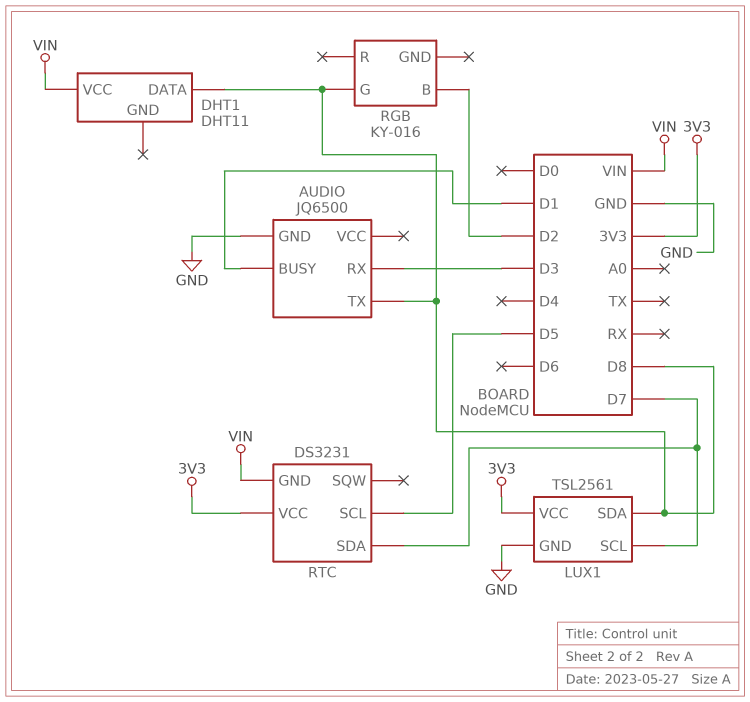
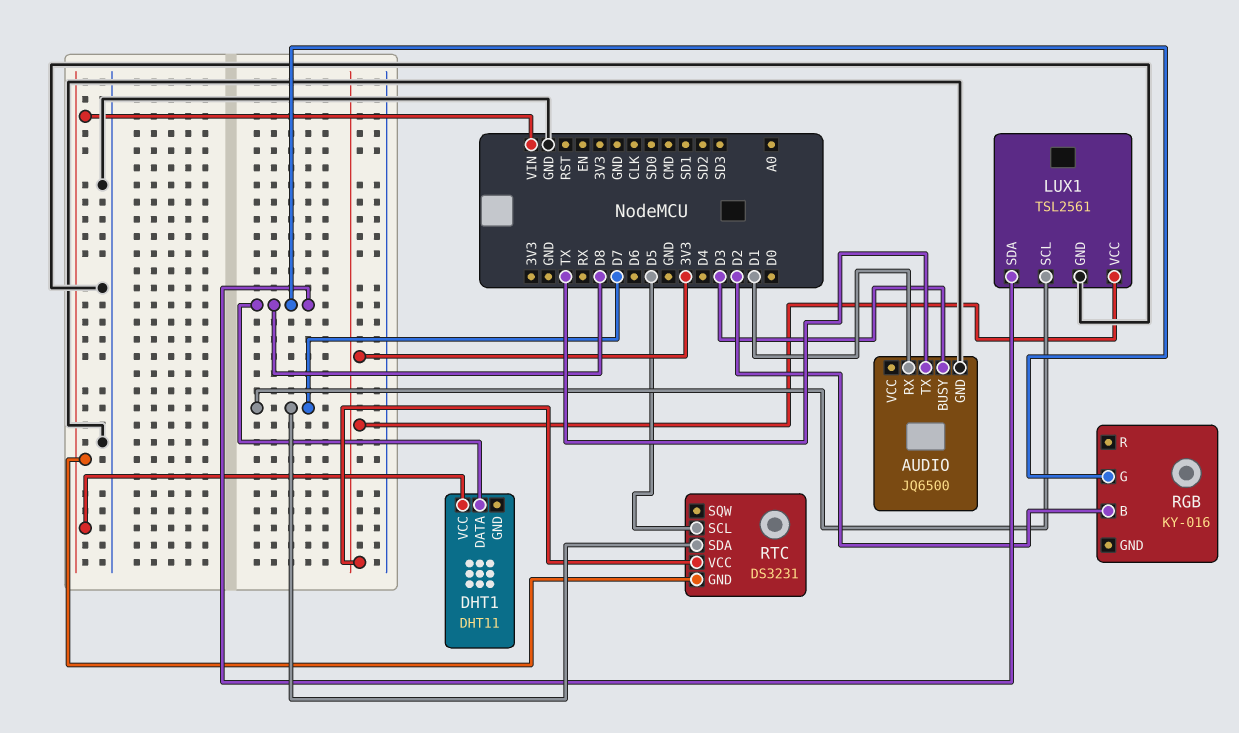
AUDIO pin BUSY: D1 -> D3
AUDIO pin RX: D3 -> D1
AUDIO pin TX: D8 -> TX

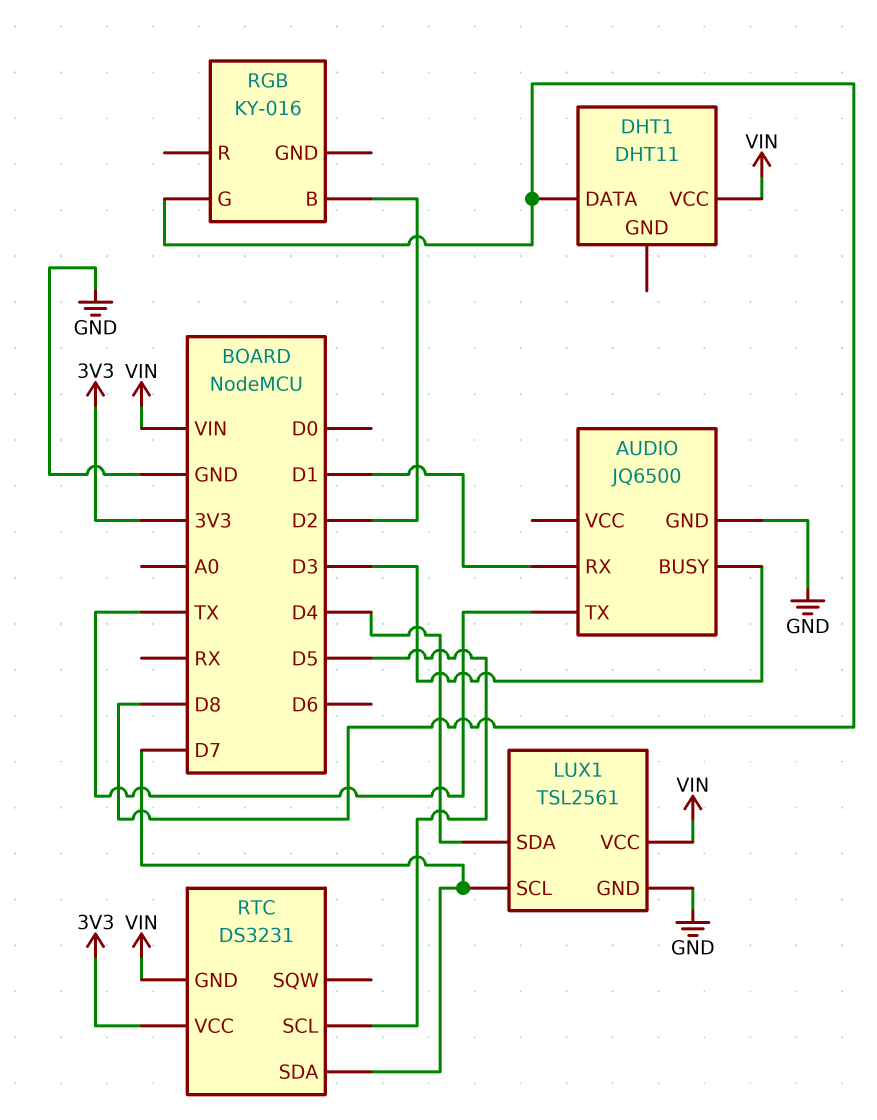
LUX1 pin SDA: D8 -> D4
LUX1 pin VCC: 3V3 -> VIN

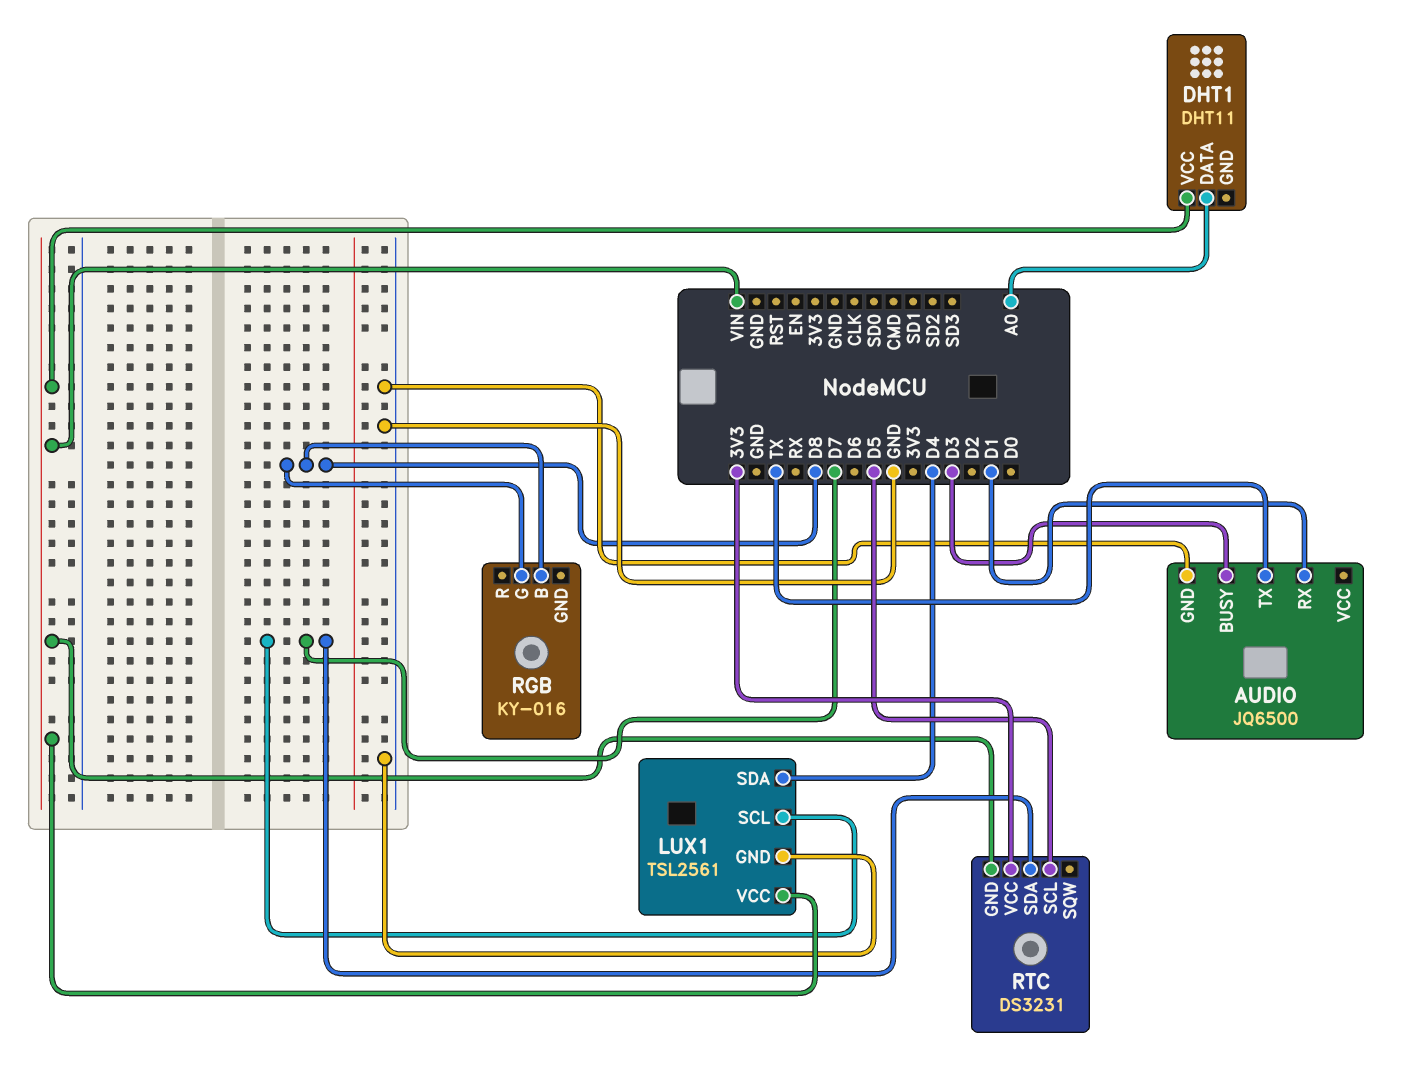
DHT1 pin DATA: D8 -> A0
RGB pin B: D2 -> D8

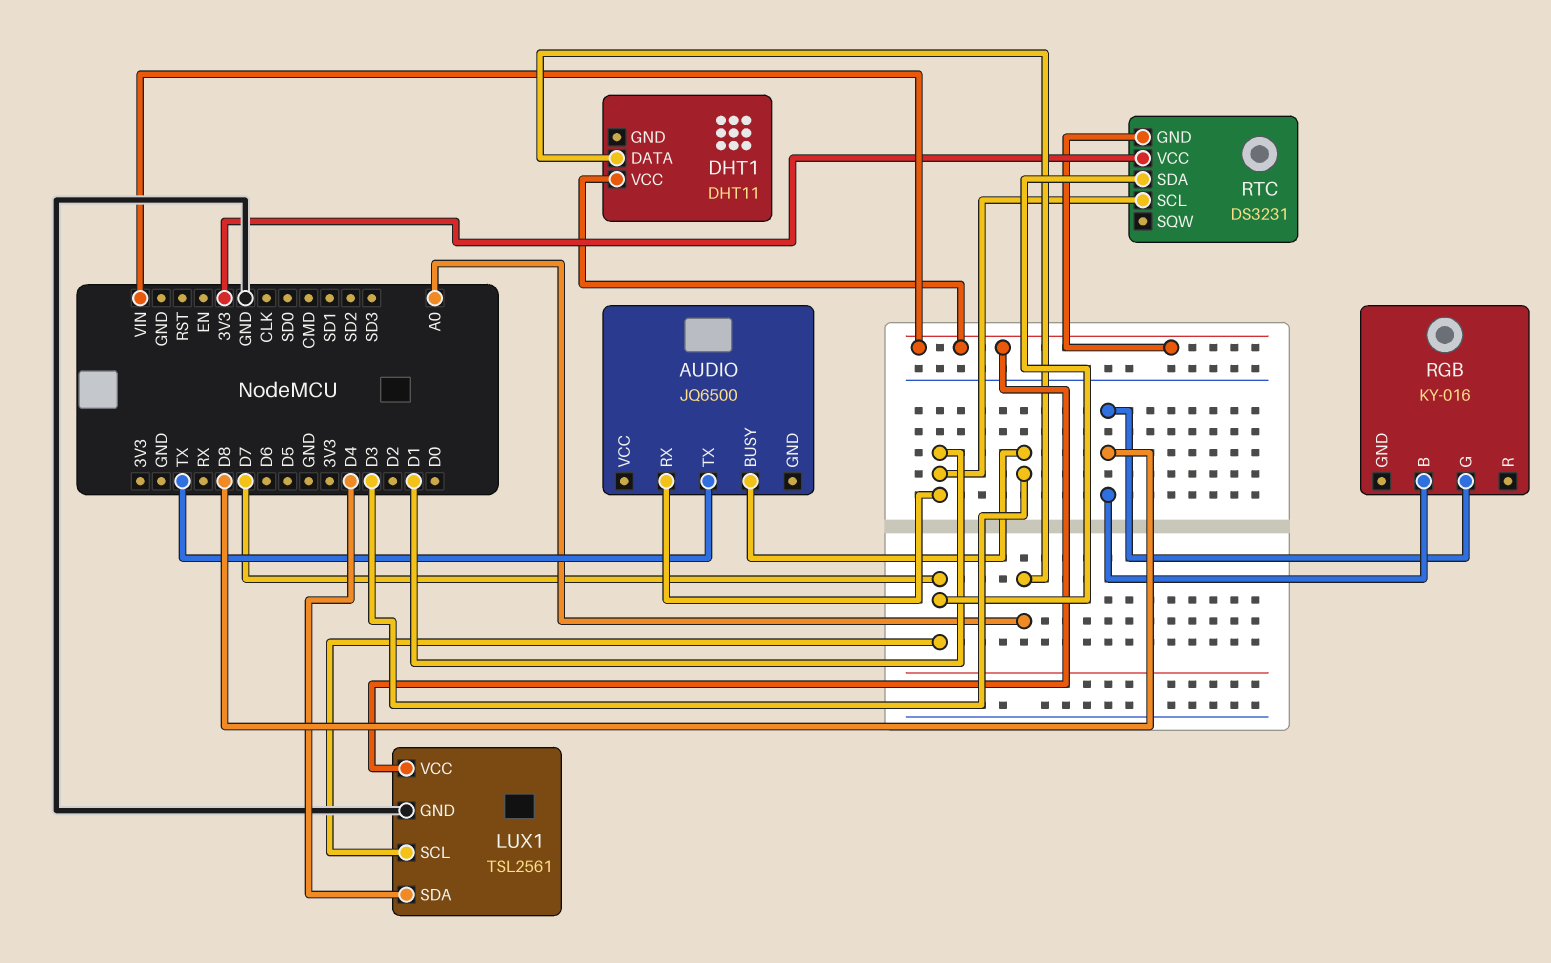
AUDIO pin GND: GND -> none
RTC pin SCL: D5 -> D1

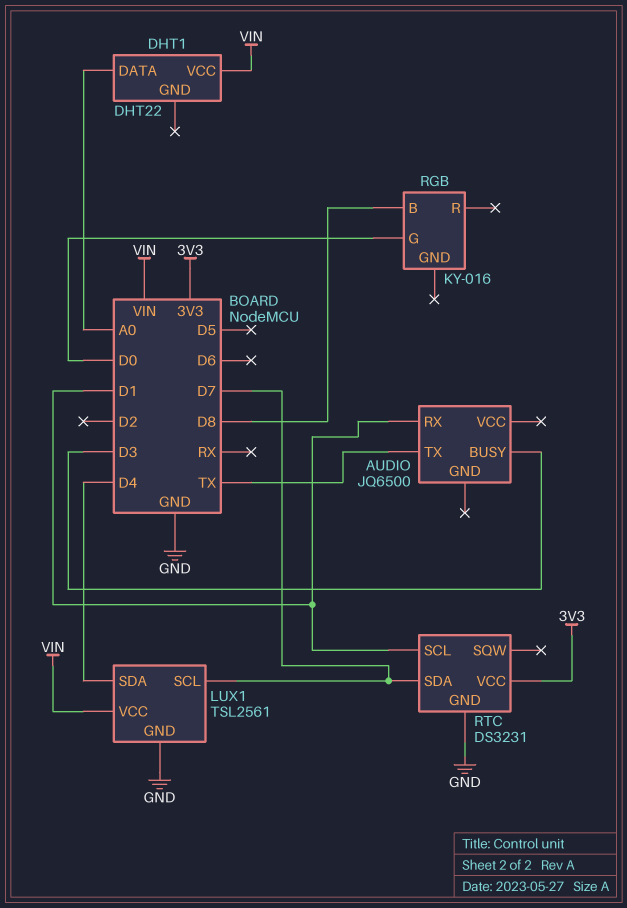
DHT1: DHT11 -> DHT22
RGB pin G: D8 -> D0
RTC pin GND: VIN -> GND

